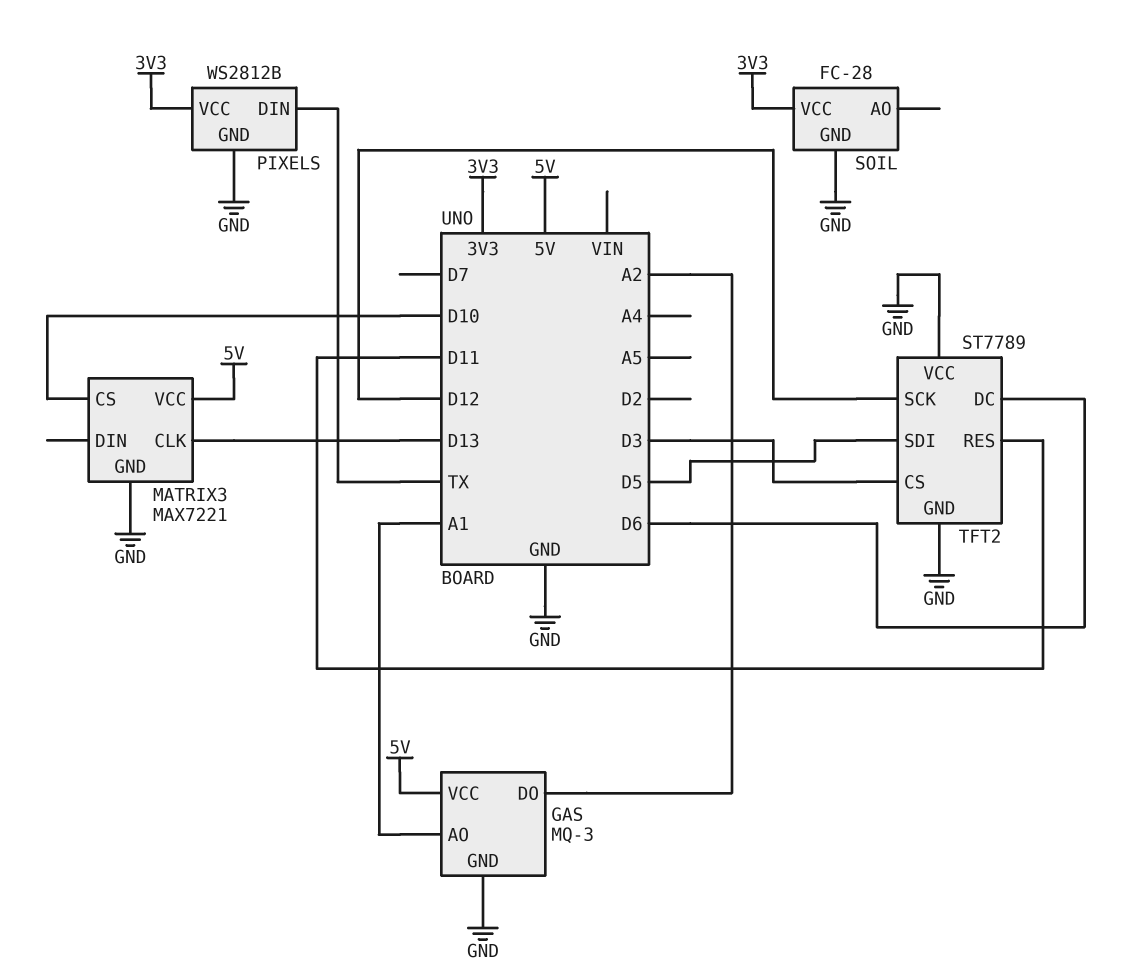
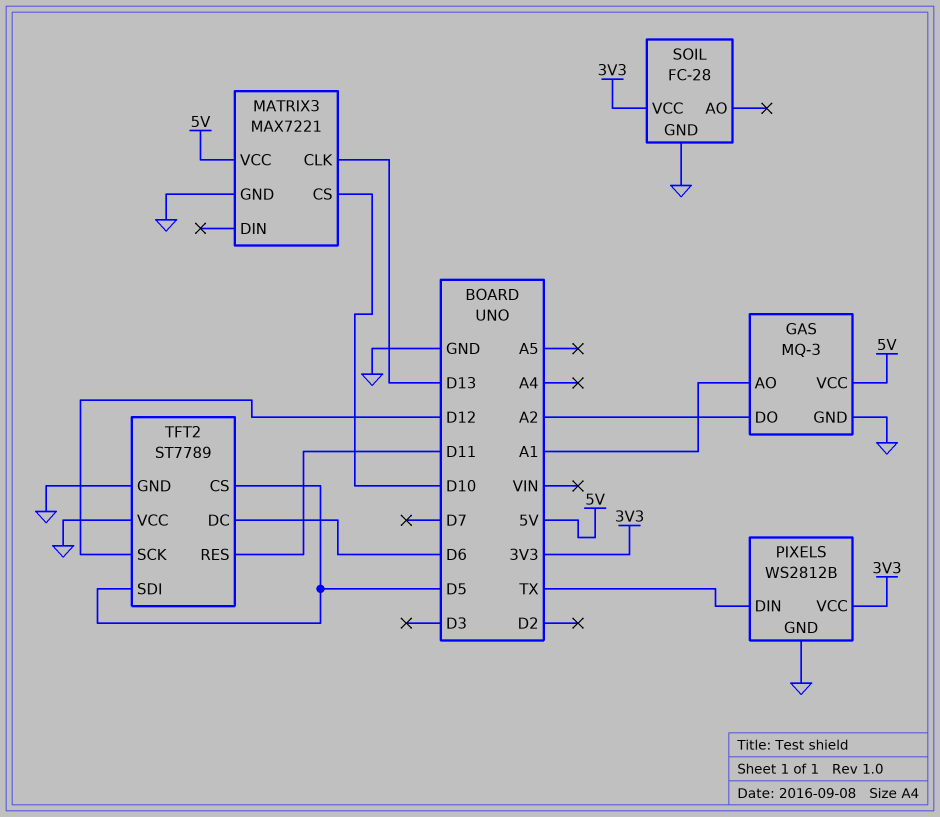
TFT2 pin CS: D3 -> D5

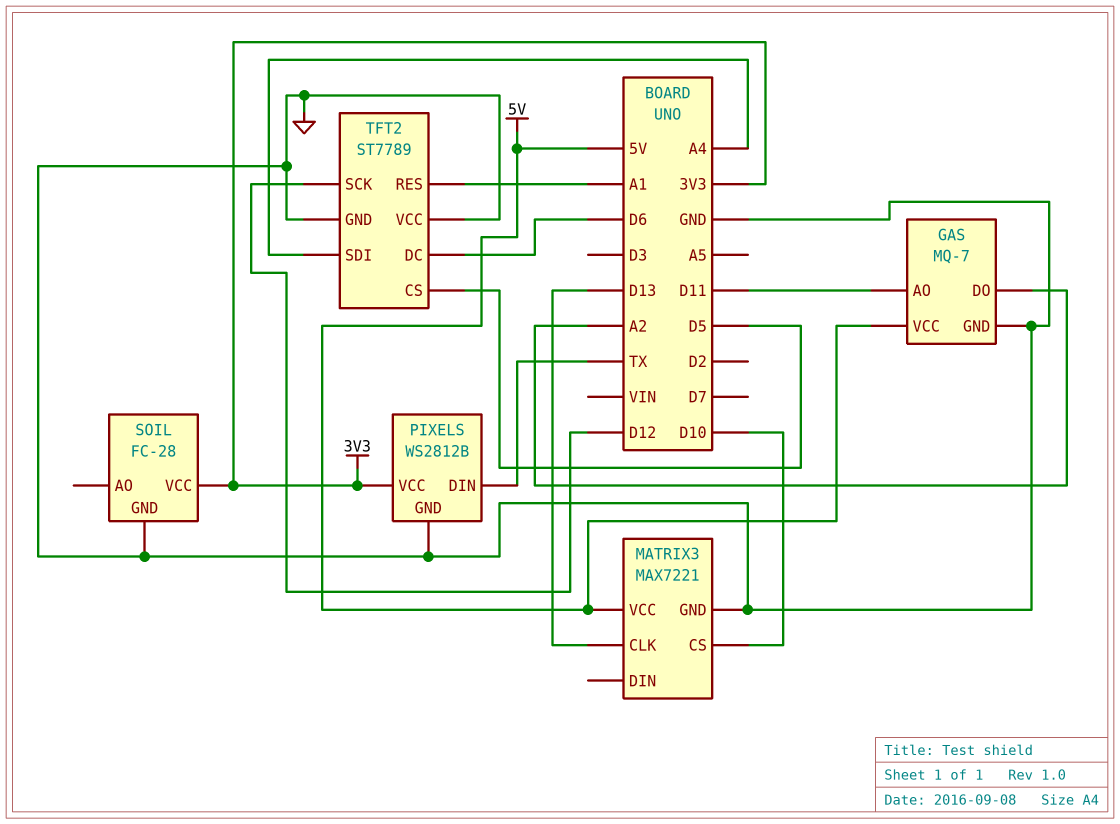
GAS: MQ-3 -> MQ-7
GAS pin AO: A1 -> D11
TFT2 pin RES: D11 -> A1
TFT2 pin SDI: D5 -> A4

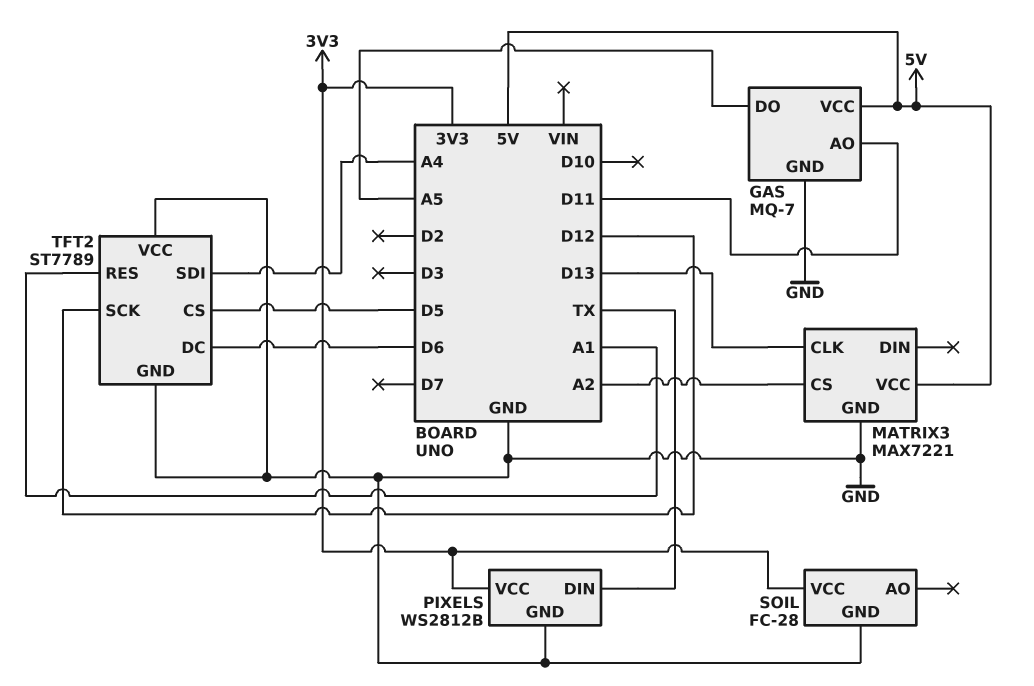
GAS pin DO: A2 -> A5
MATRIX3 pin CS: D10 -> A2

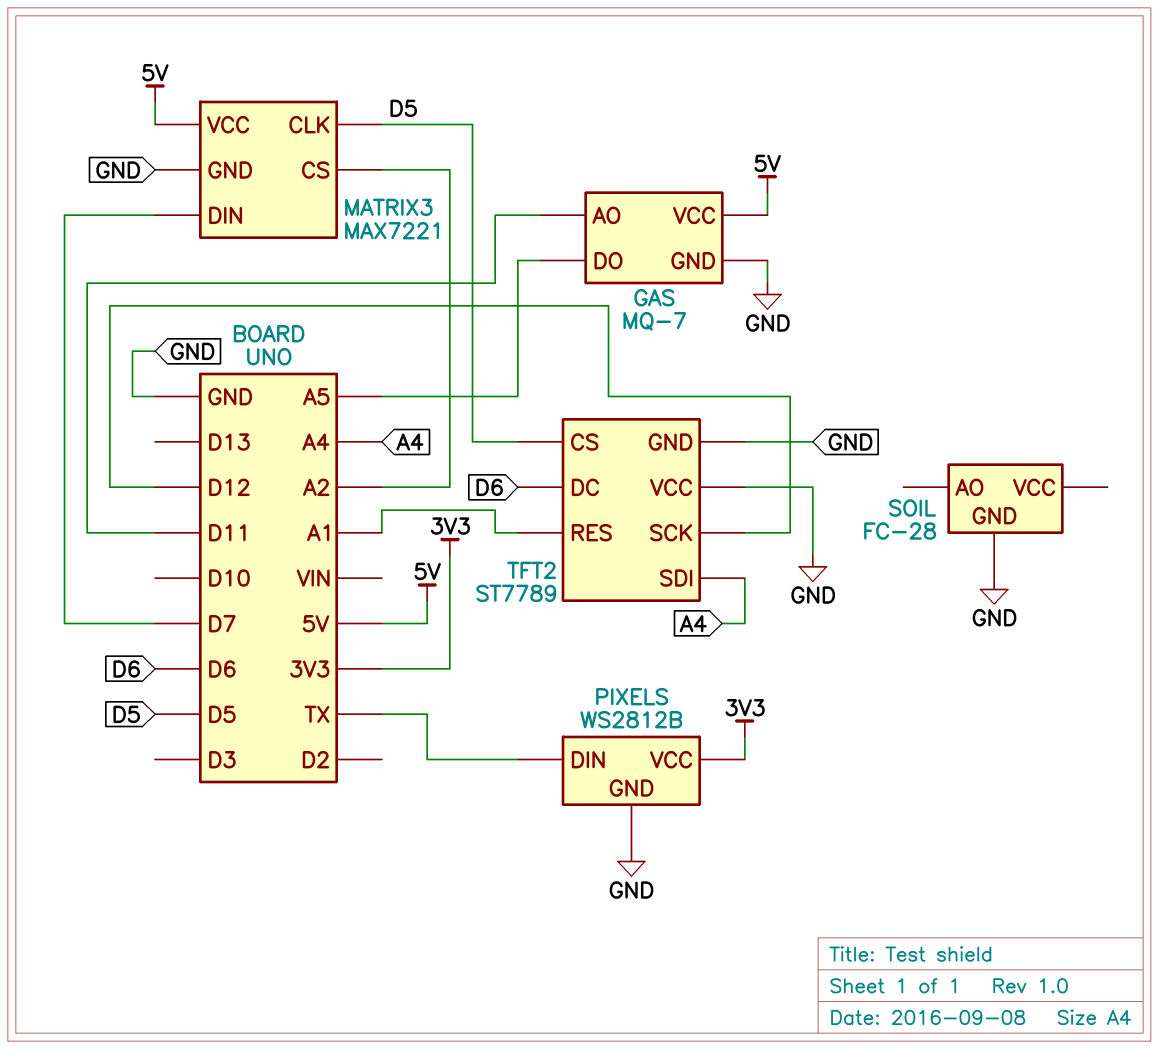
MATRIX3 pin CLK: D13 -> D5
MATRIX3 pin DIN: none -> D7
SOIL pin VCC: 3V3 -> none

